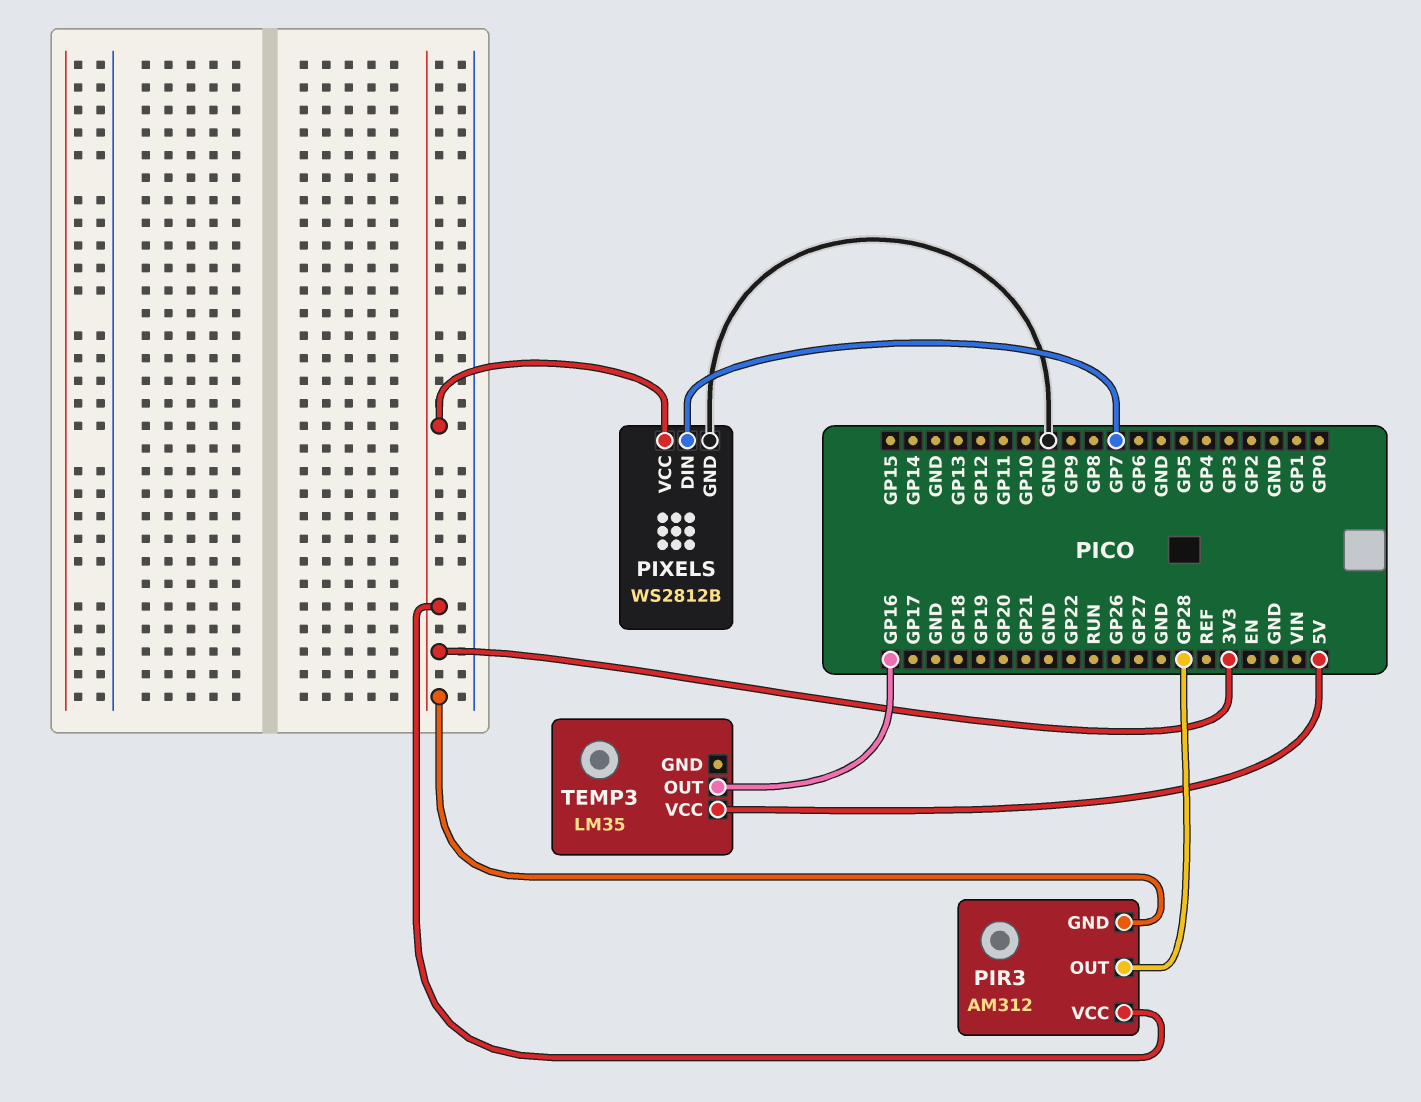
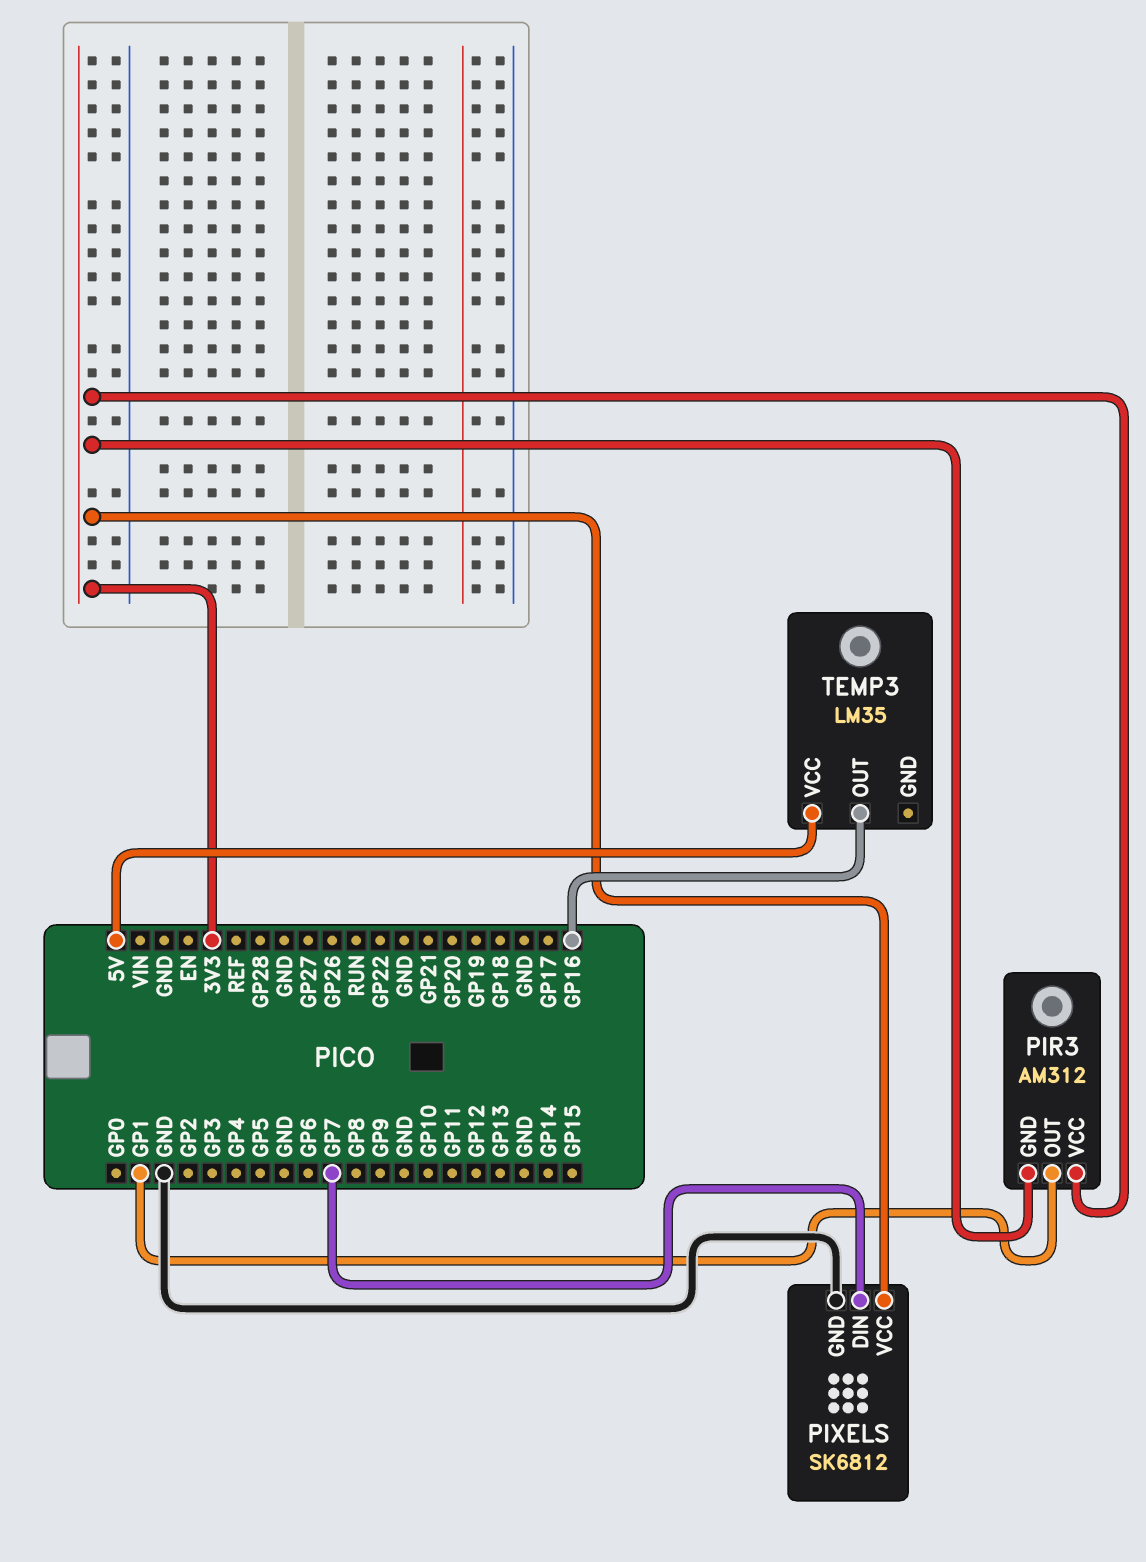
PIR3 pin OUT: GP28 -> GP1
PIXELS: WS2812B -> SK6812

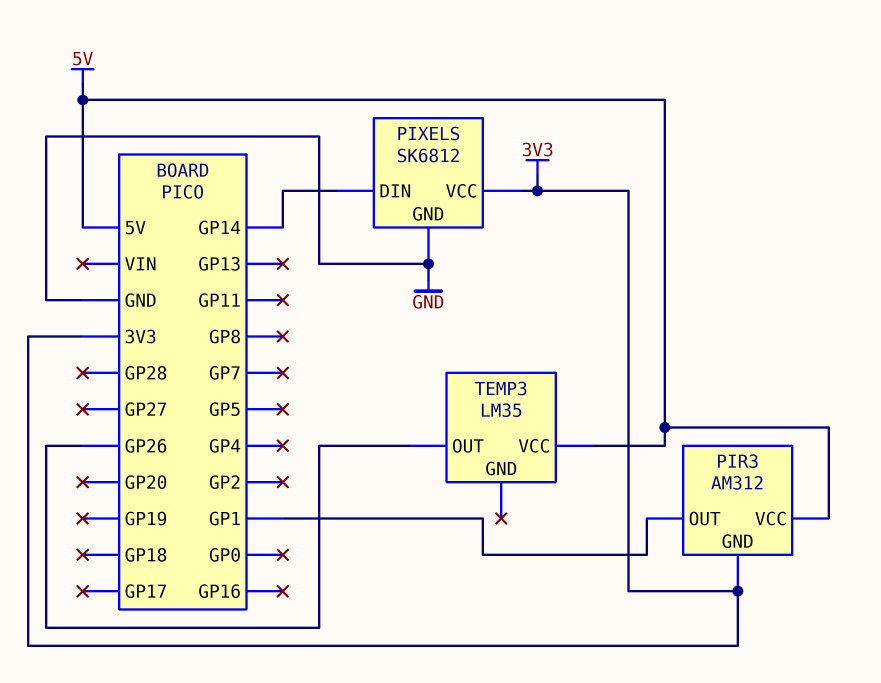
PIR3 pin VCC: 3V3 -> 5V
PIXELS pin DIN: GP7 -> GP14
TEMP3 pin OUT: GP16 -> GP26

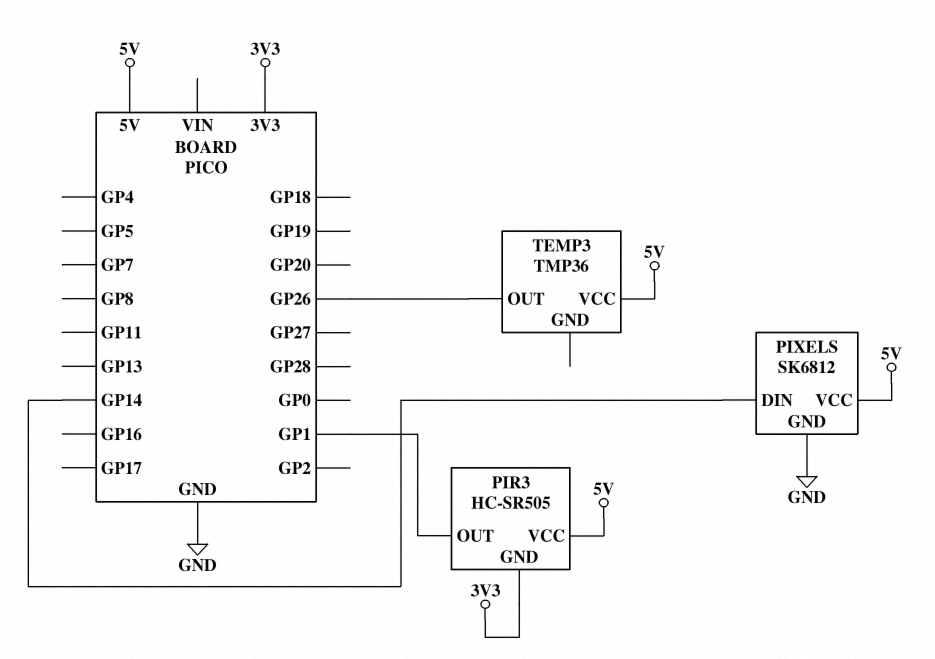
PIR3: AM312 -> HC-SR505
PIXELS pin VCC: 3V3 -> 5V
TEMP3: LM35 -> TMP36

